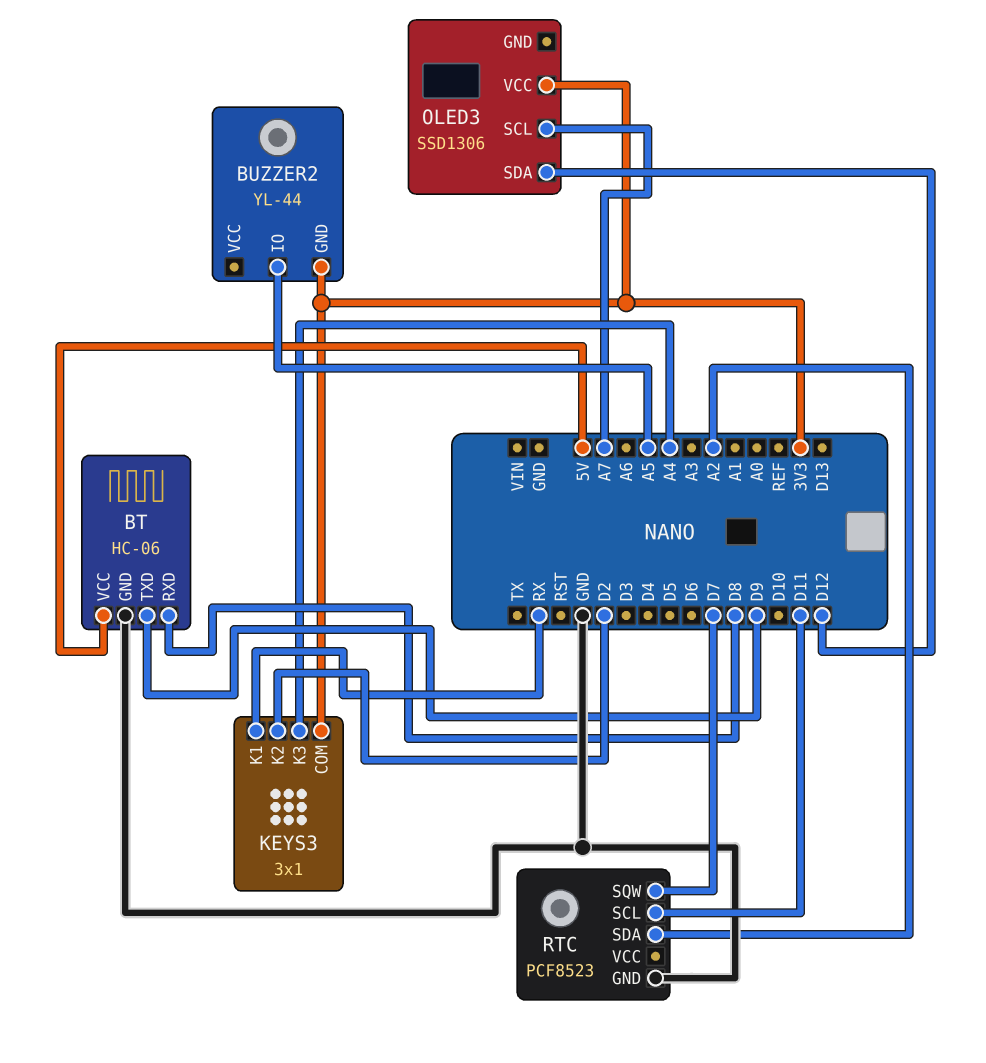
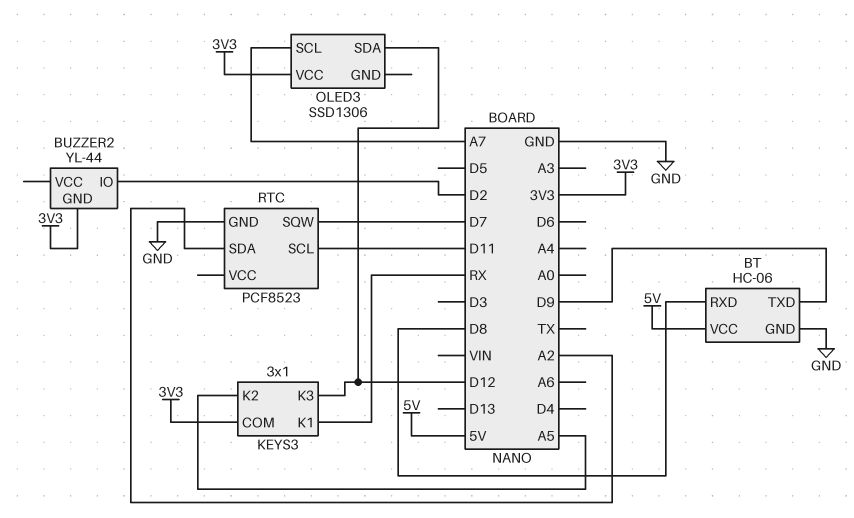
BUZZER2 pin IO: A5 -> D2
KEYS3 pin K2: D2 -> A5
KEYS3 pin K3: A4 -> D12

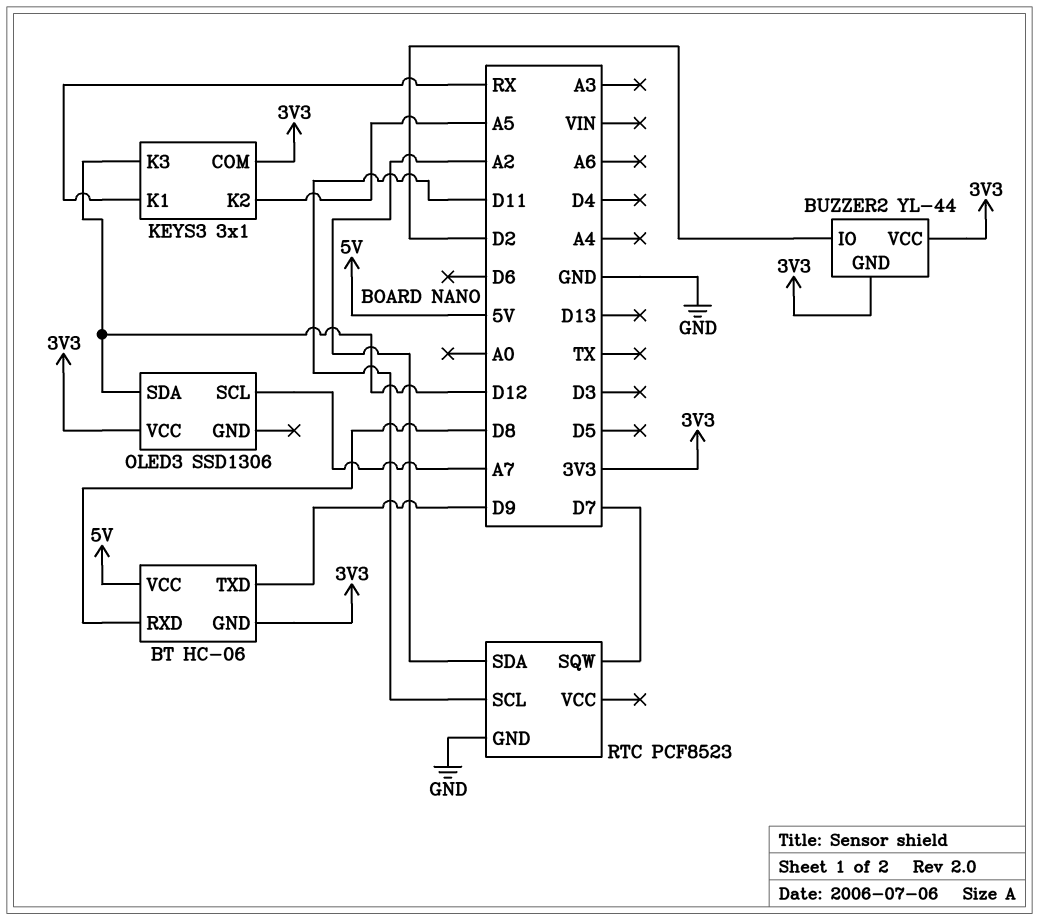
BT pin GND: GND -> 3V3
BUZZER2 pin VCC: none -> 3V3

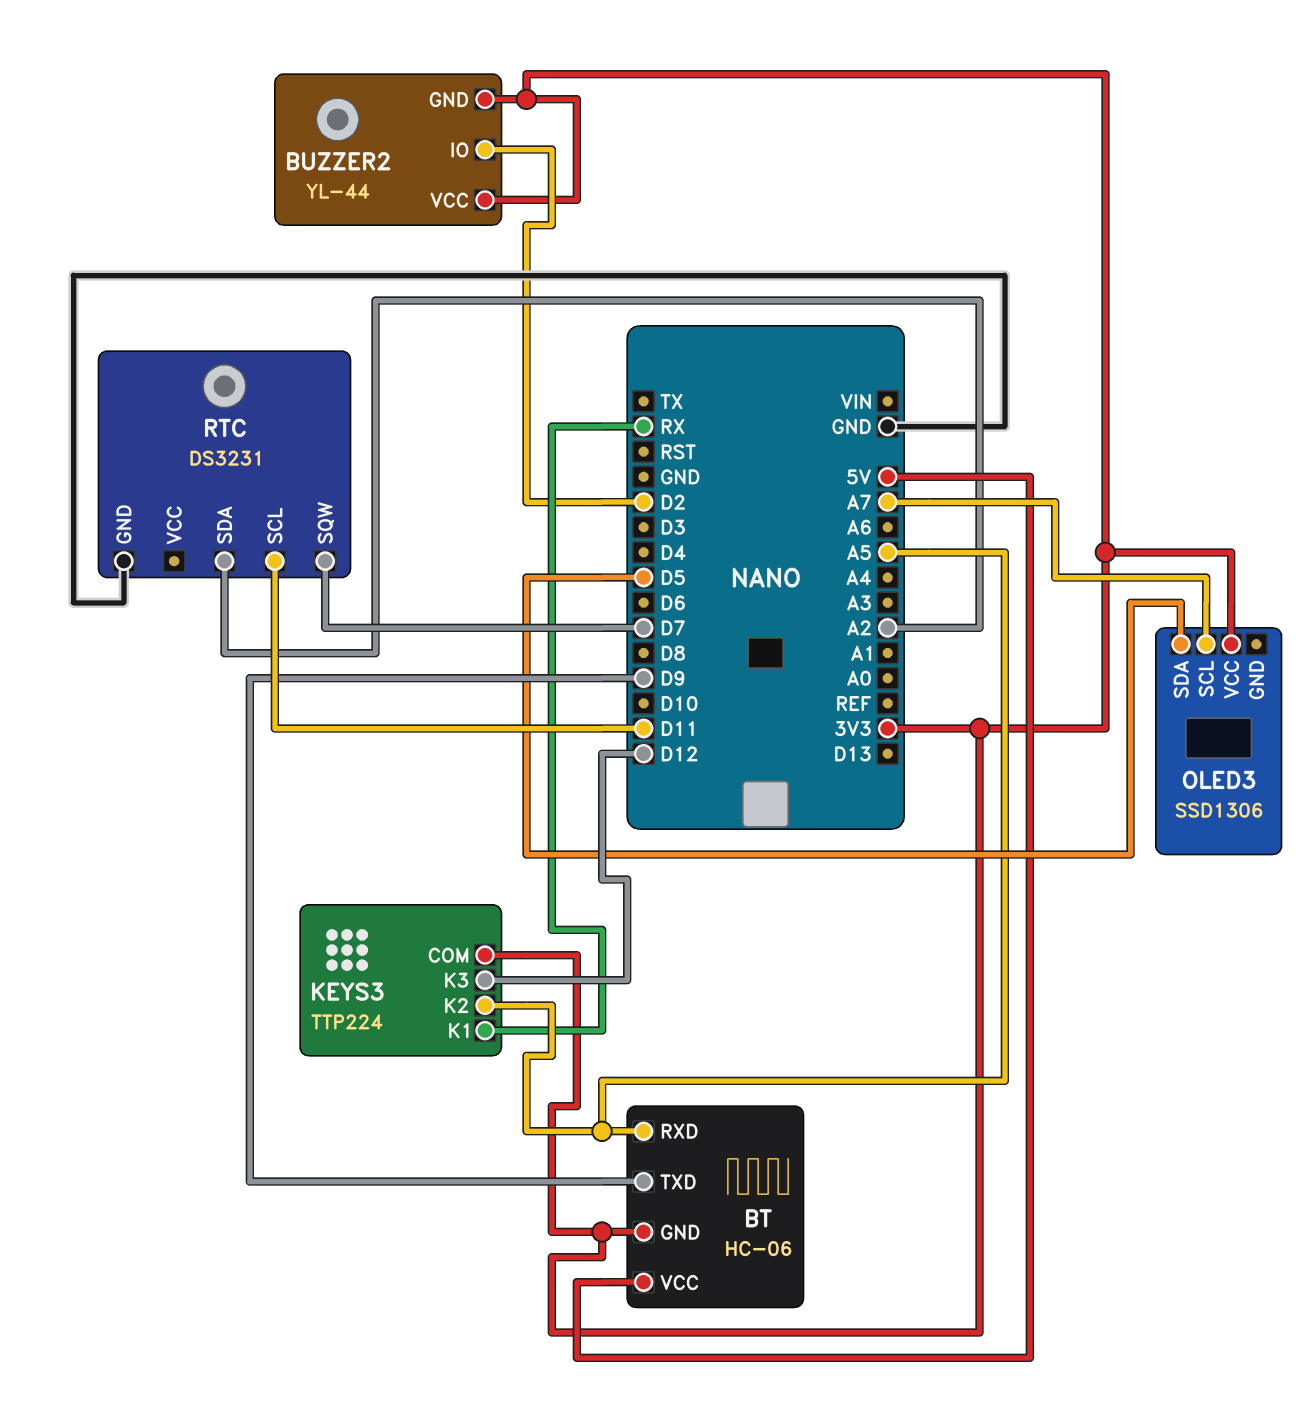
BT pin RXD: D8 -> A5
KEYS3: 3x1 -> TTP224
OLED3 pin SDA: D12 -> D5
RTC: PCF8523 -> DS3231

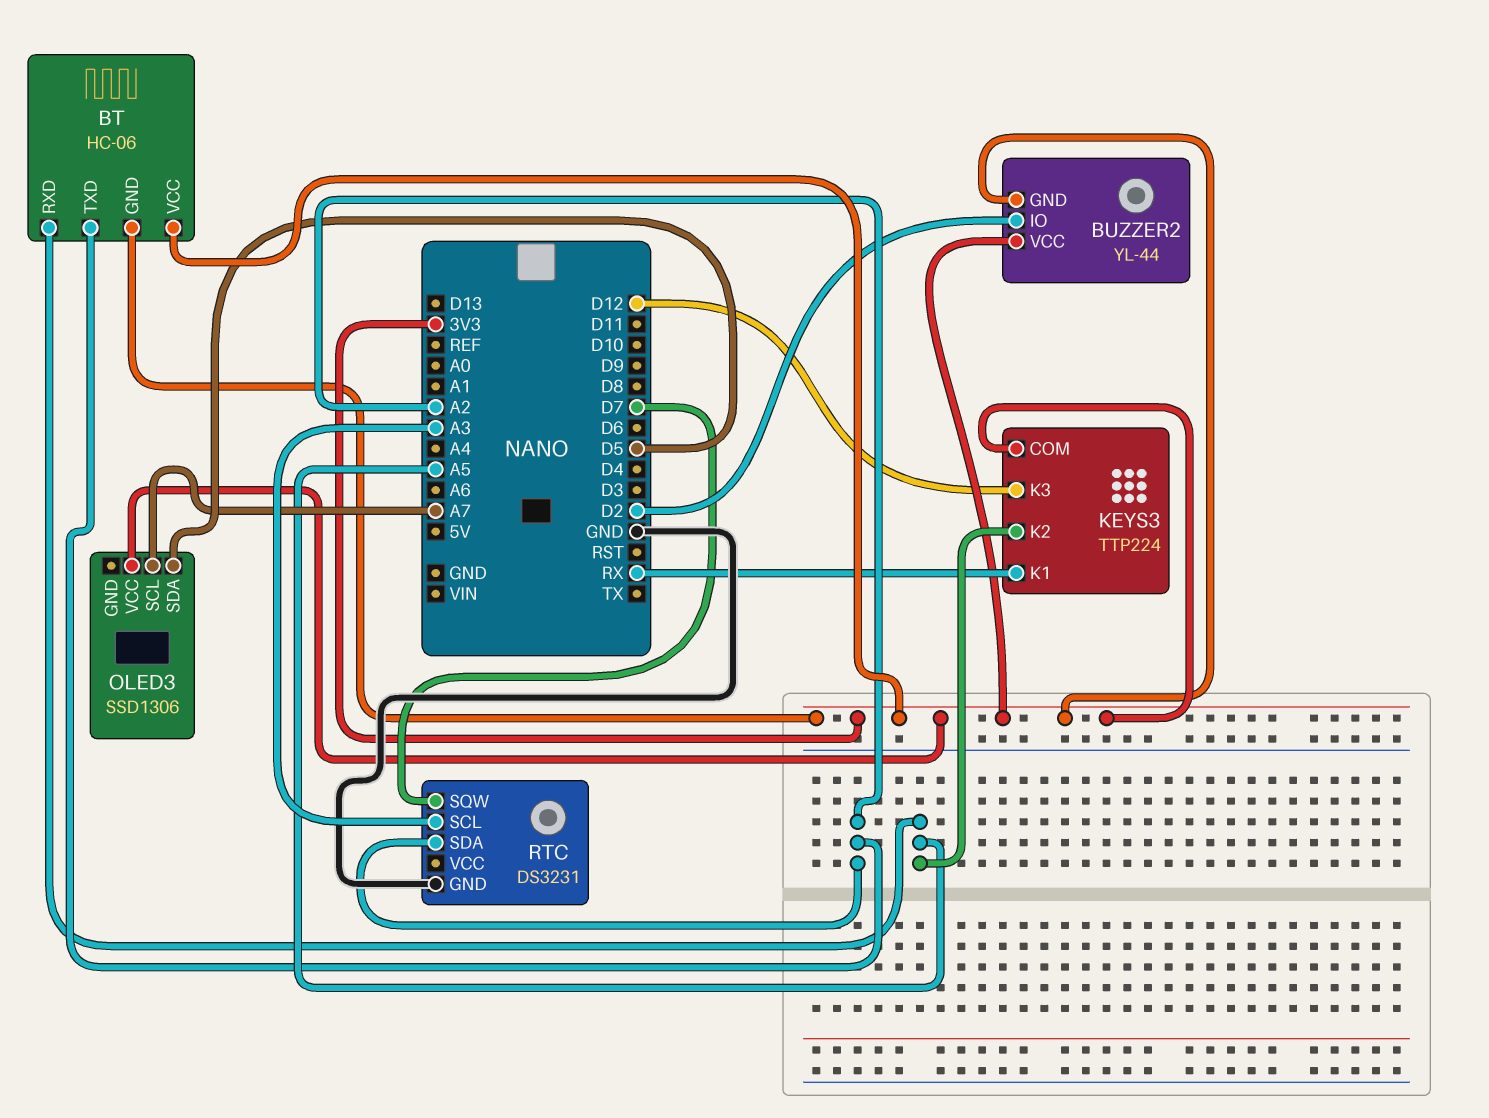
BT pin TXD: D9 -> A2
BT pin VCC: 5V -> 3V3
RTC pin SCL: D11 -> A3

